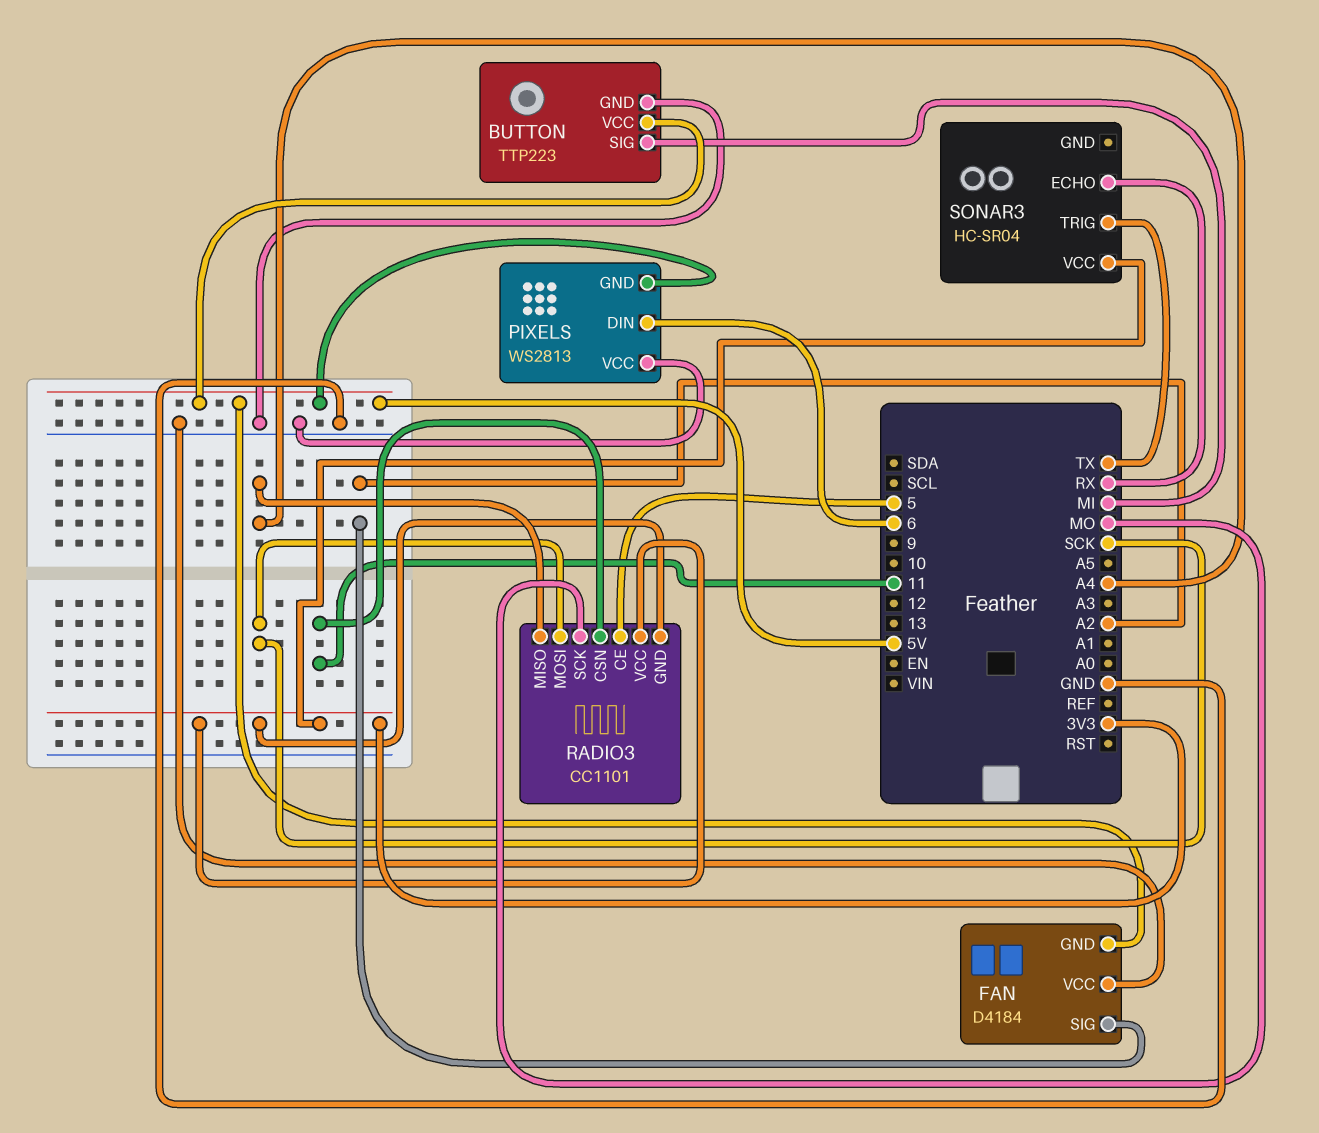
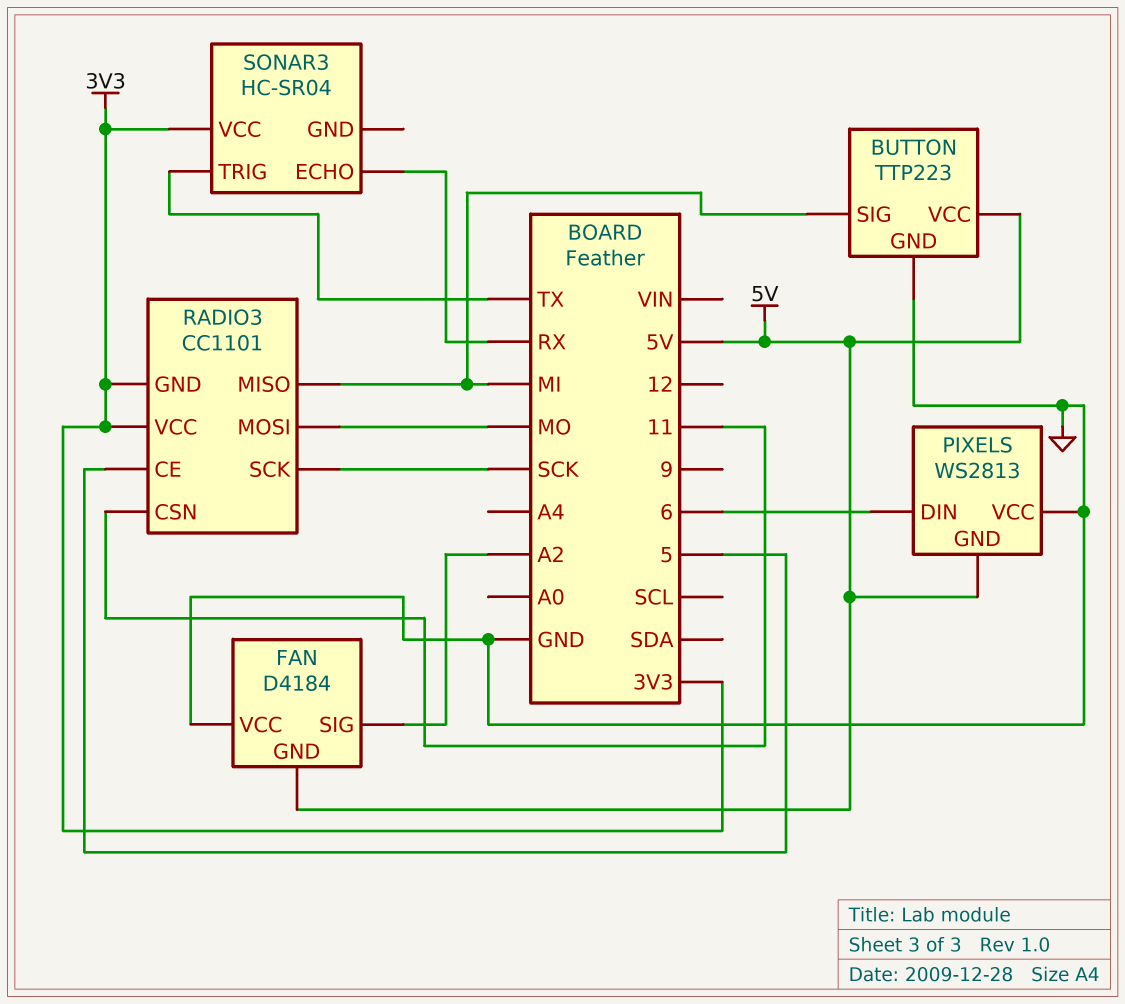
RADIO3 pin MISO: A4 -> MI
RADIO3 pin MOSI: SCK -> MO
RADIO3 pin SCK: MO -> SCK

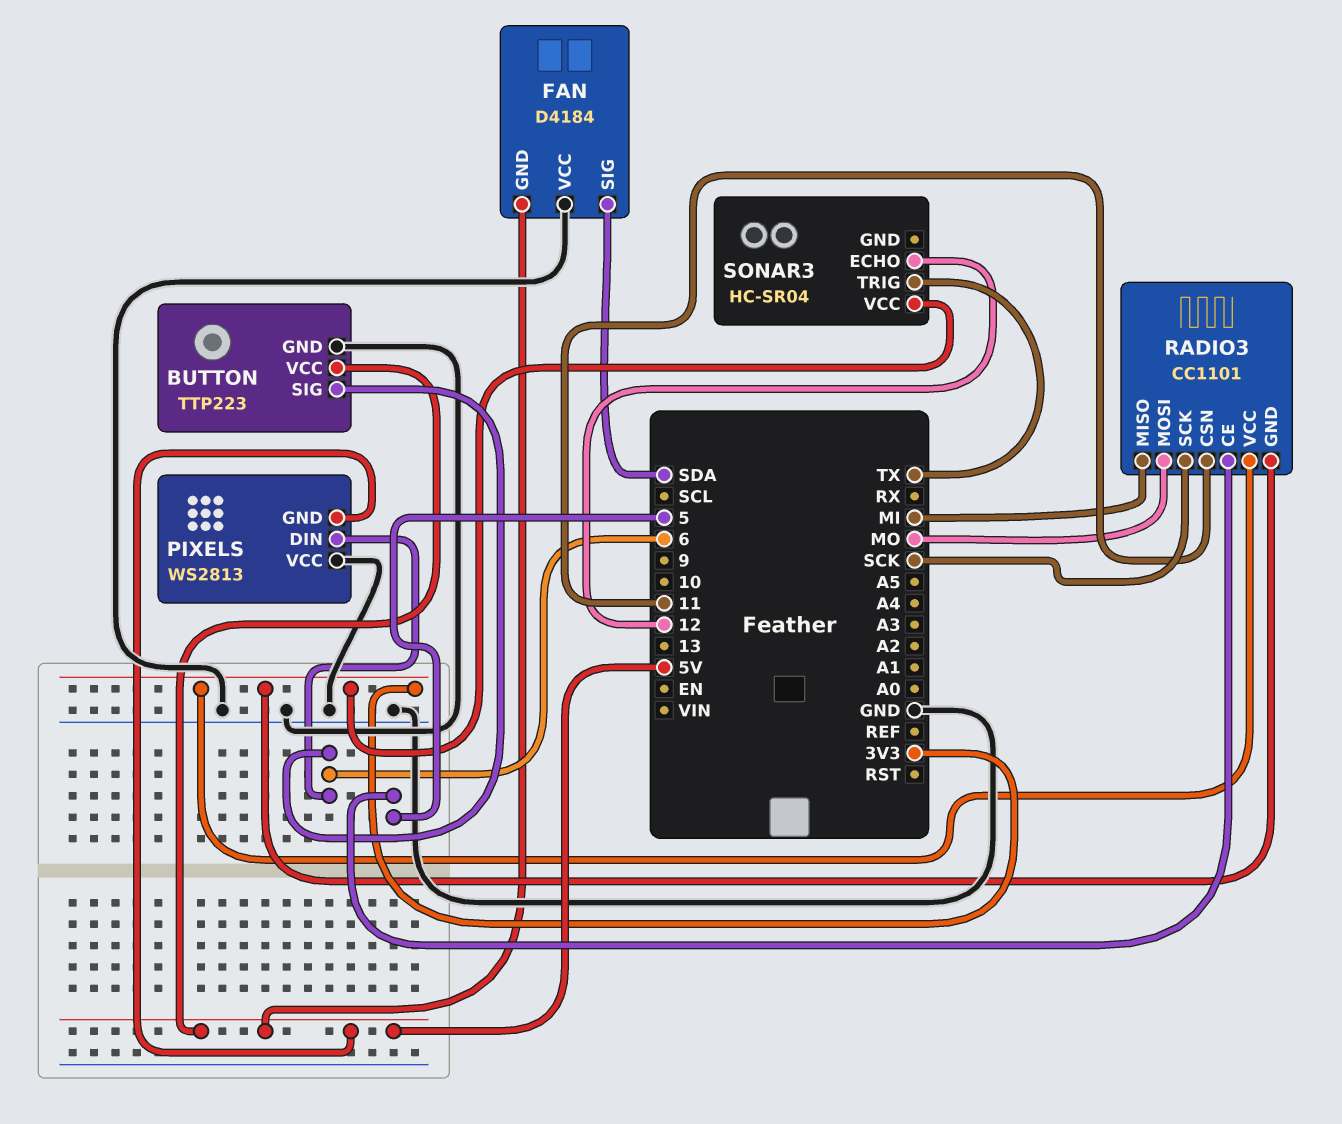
BUTTON pin SIG: MI -> 6
FAN pin SIG: A2 -> SDA
SONAR3 pin ECHO: RX -> 12

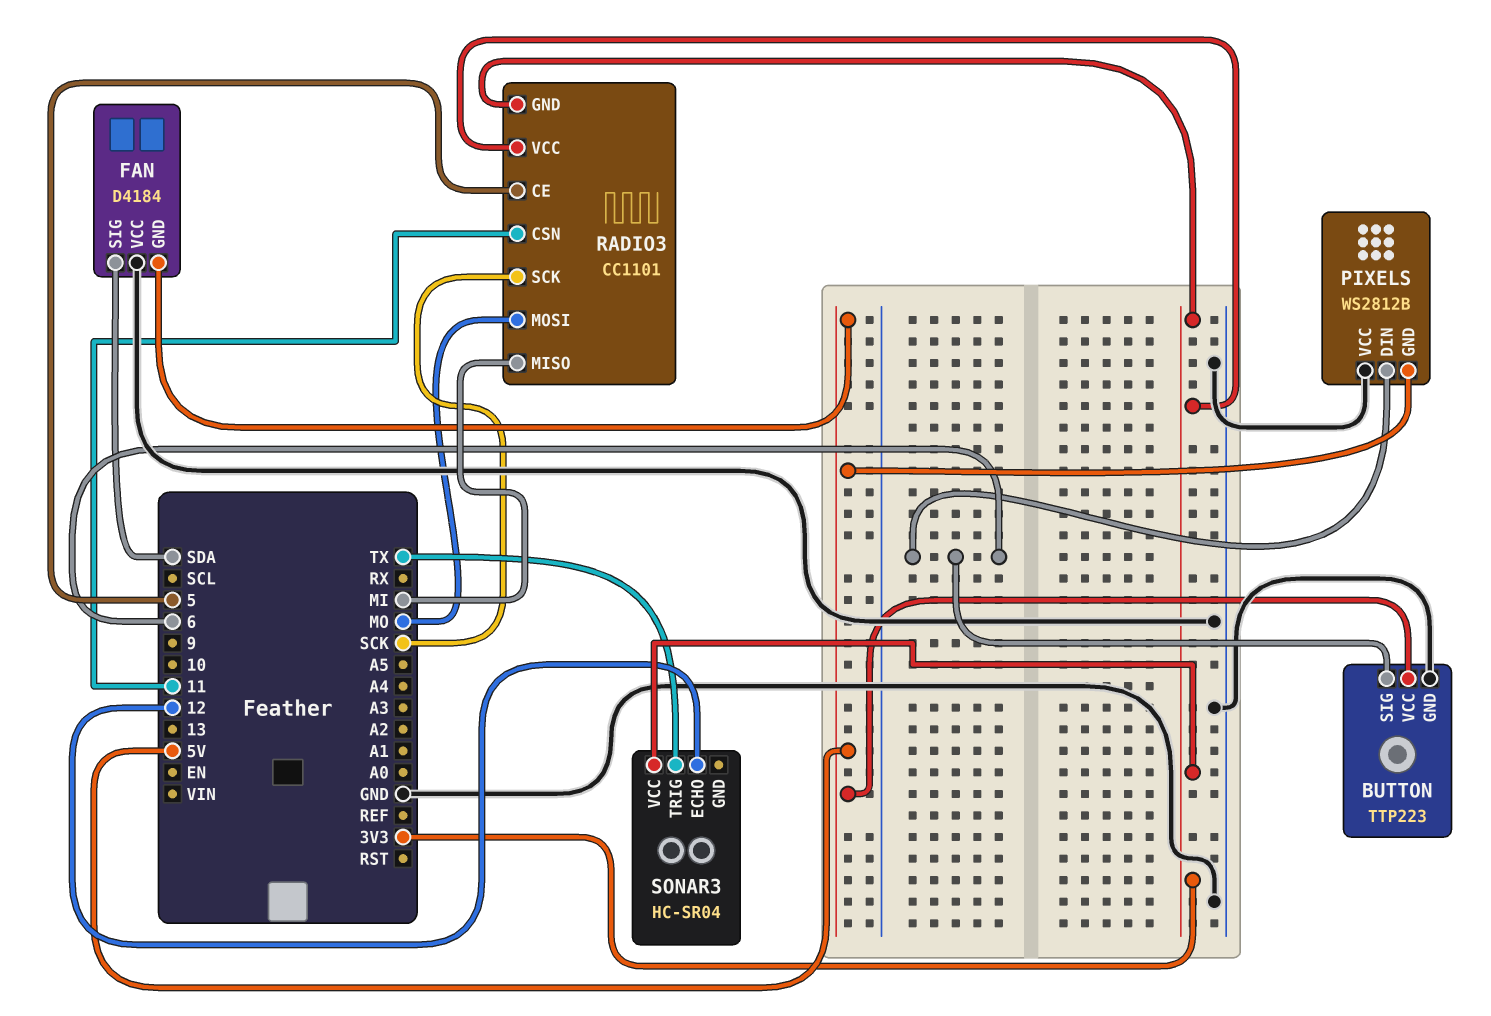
PIXELS: WS2813 -> WS2812B

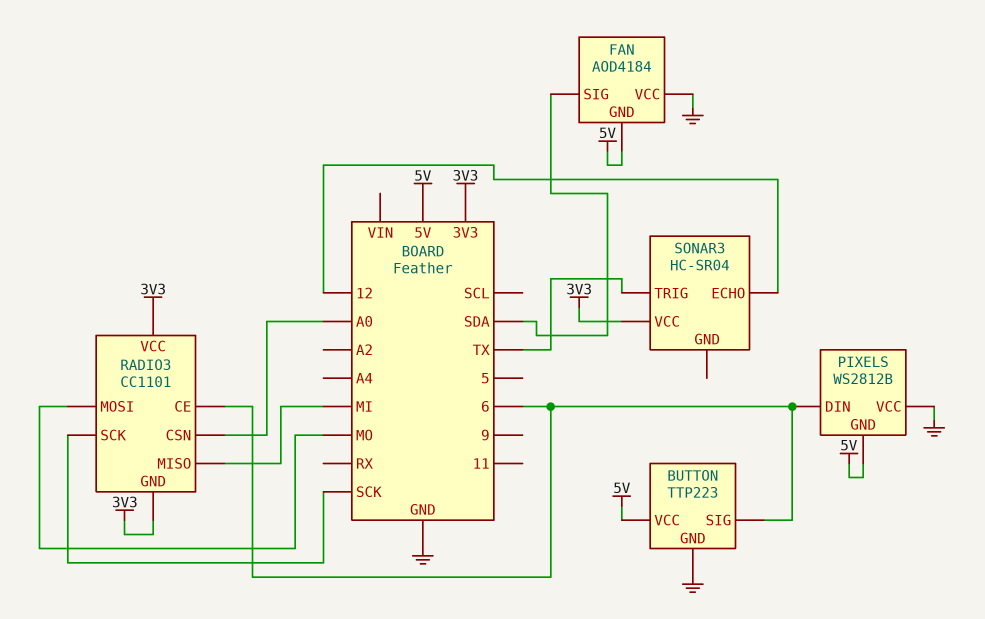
FAN: D4184 -> AOD4184
RADIO3 pin CE: 5 -> 6
RADIO3 pin CSN: 11 -> A0

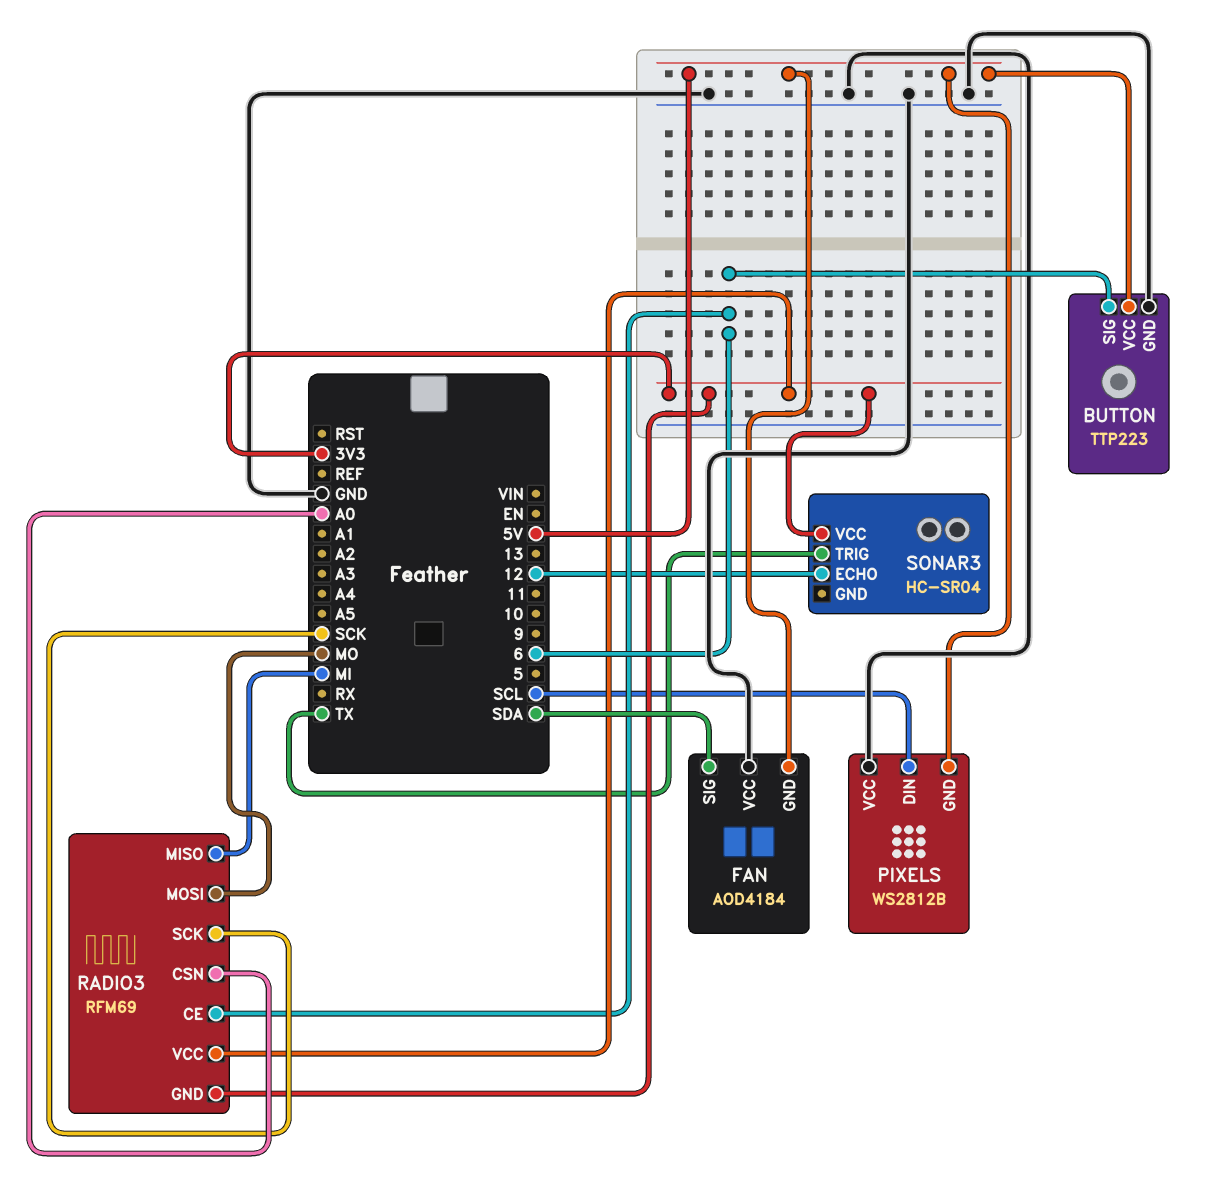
PIXELS pin DIN: 6 -> SCL
RADIO3: CC1101 -> RFM69

